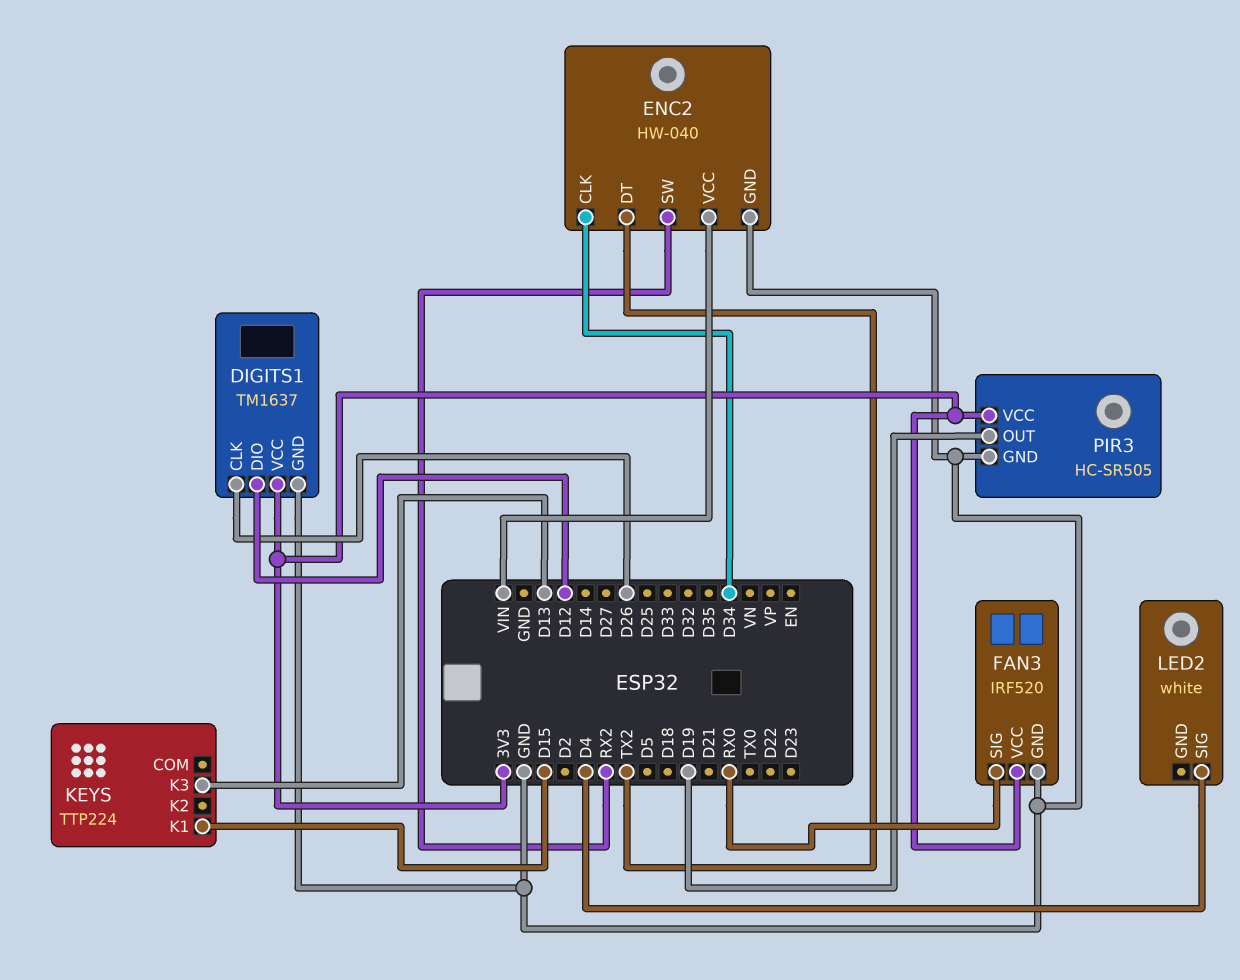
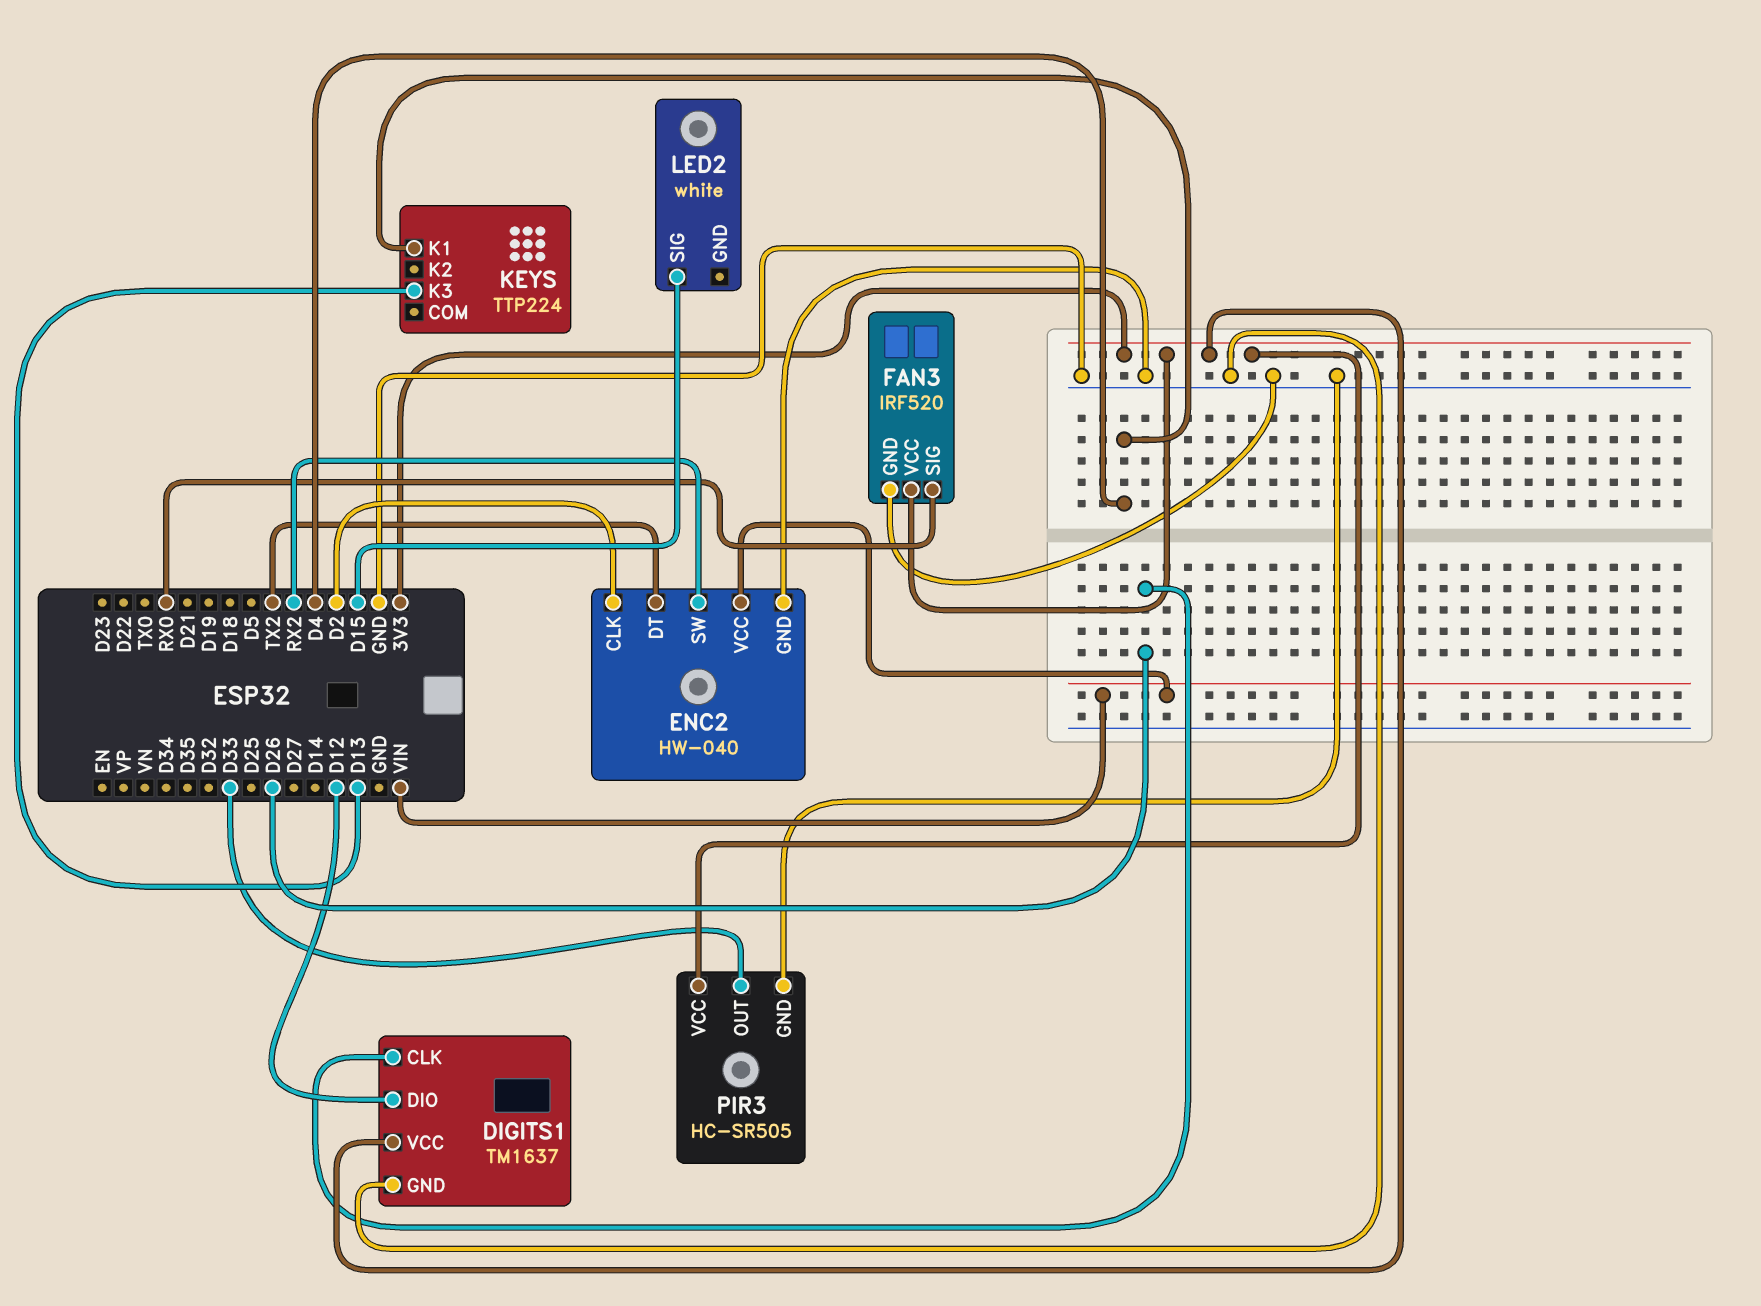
ENC2 pin CLK: D34 -> D2
KEYS pin K1: D15 -> D4
LED2 pin SIG: D4 -> D15
PIR3 pin OUT: D19 -> D33

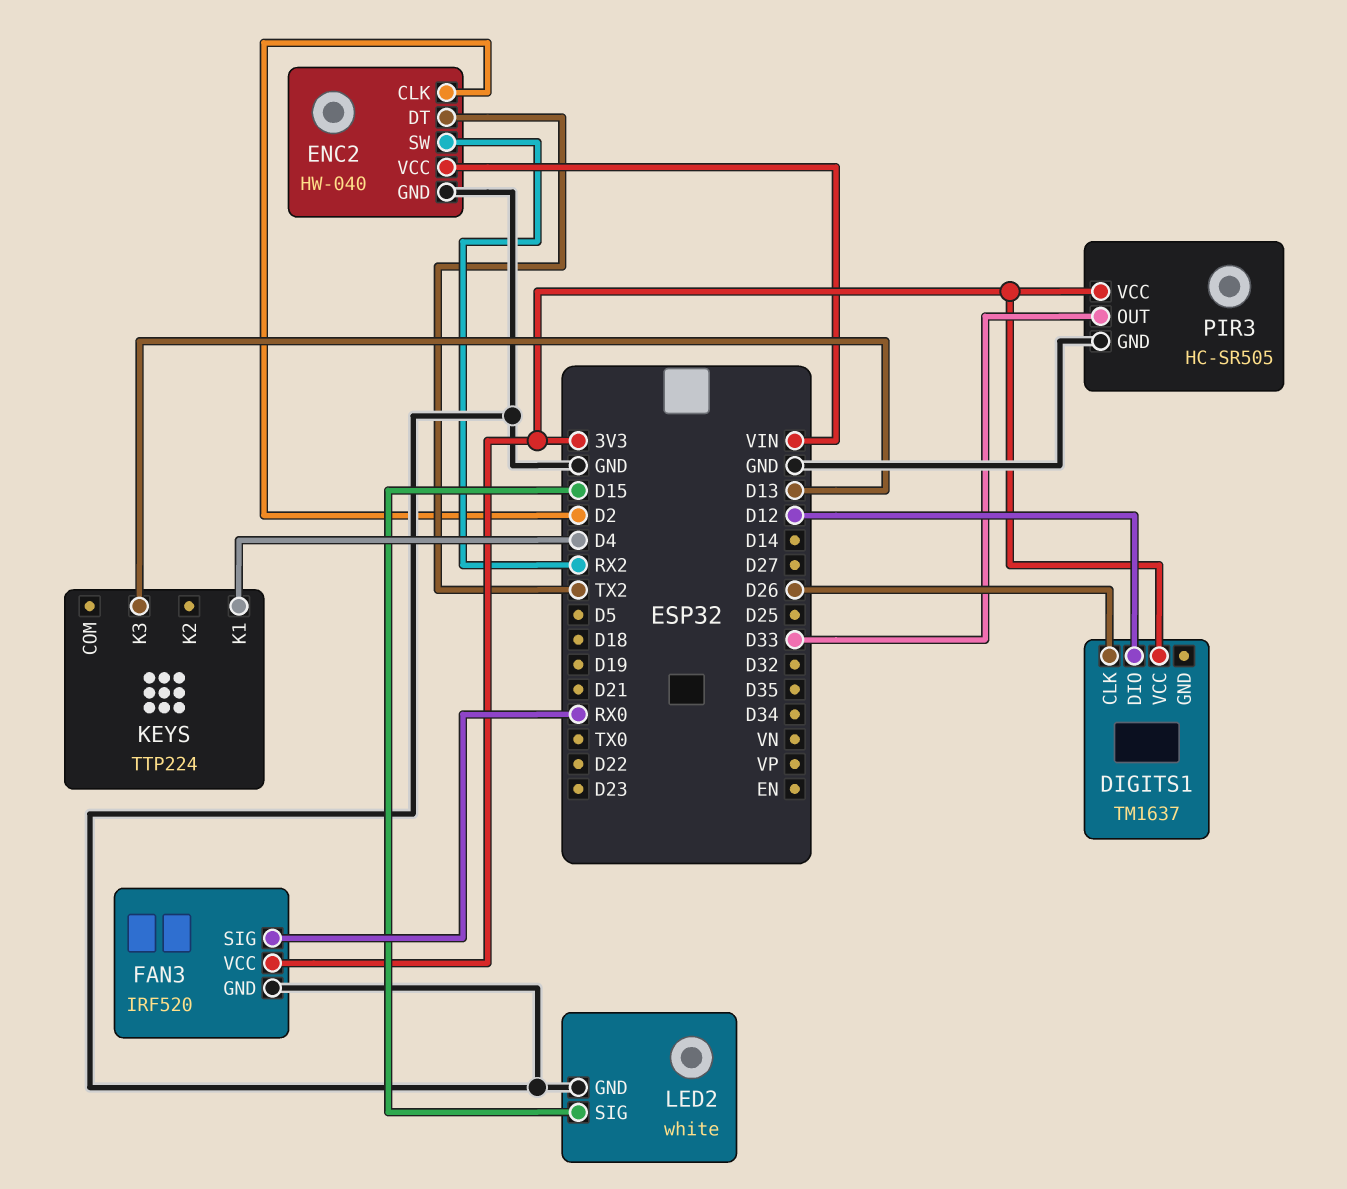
DIGITS1 pin GND: GND -> none
LED2 pin GND: none -> GND

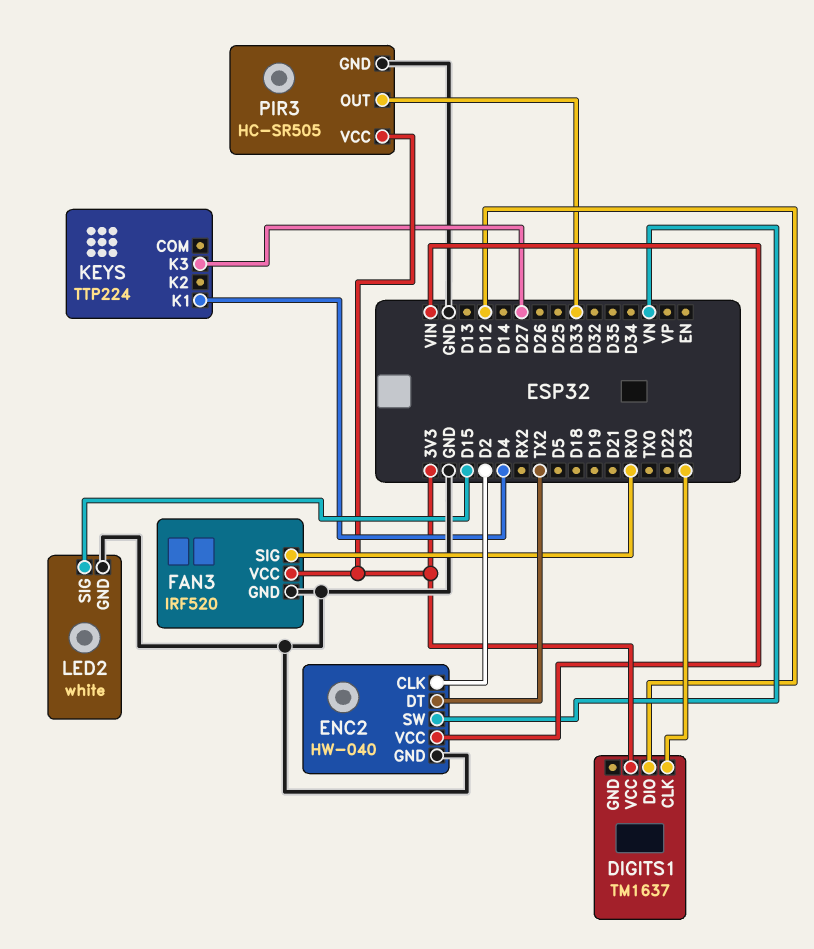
DIGITS1 pin CLK: D26 -> D23
ENC2 pin SW: RX2 -> VN
KEYS pin K3: D13 -> D27

